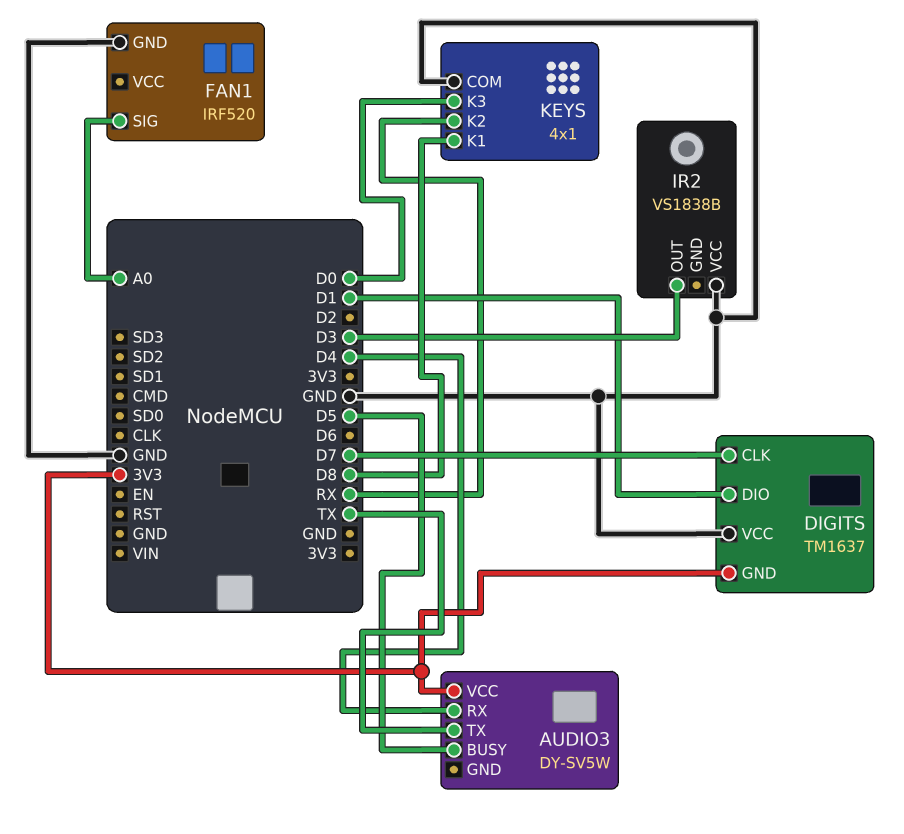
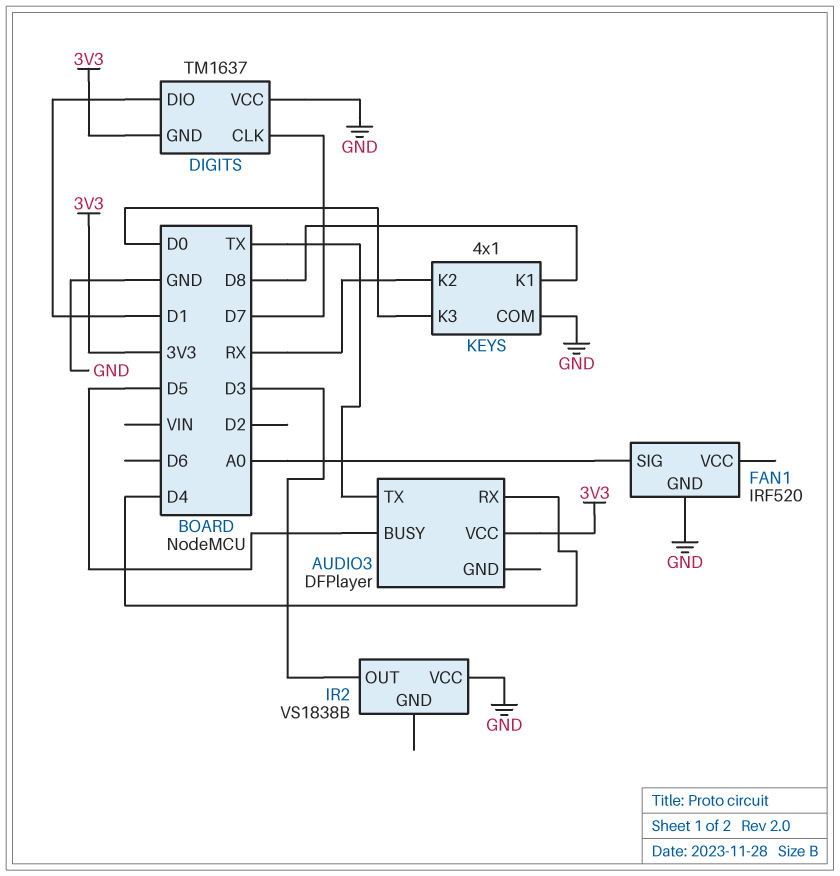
AUDIO3: DY-SV5W -> DFPlayer

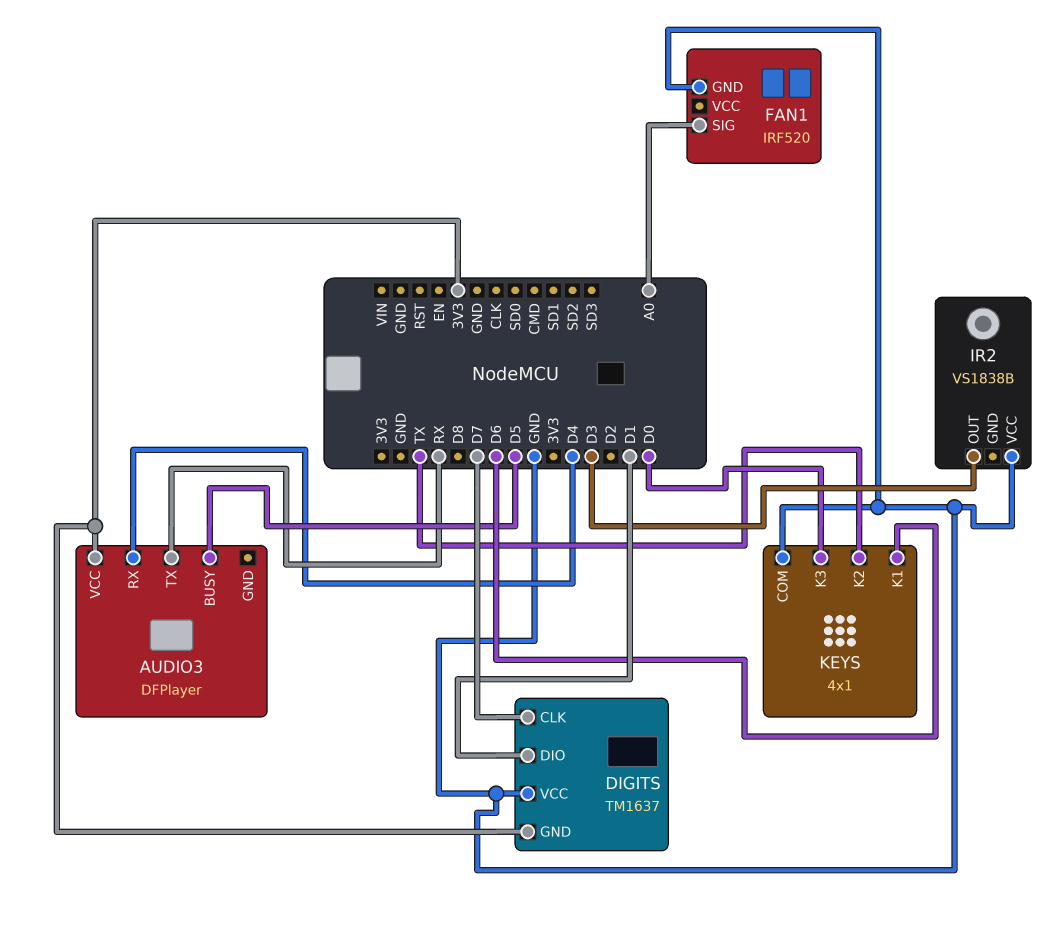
AUDIO3 pin TX: TX -> RX
KEYS pin K1: D8 -> D6
KEYS pin K2: RX -> TX

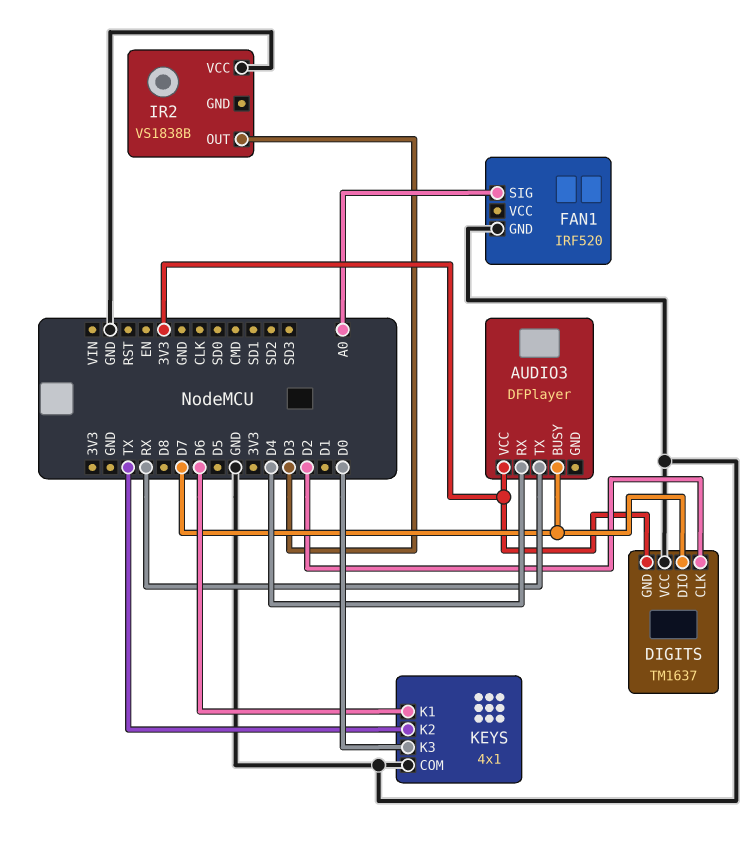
AUDIO3 pin BUSY: D5 -> D7
DIGITS pin CLK: D7 -> D2
DIGITS pin DIO: D1 -> D7

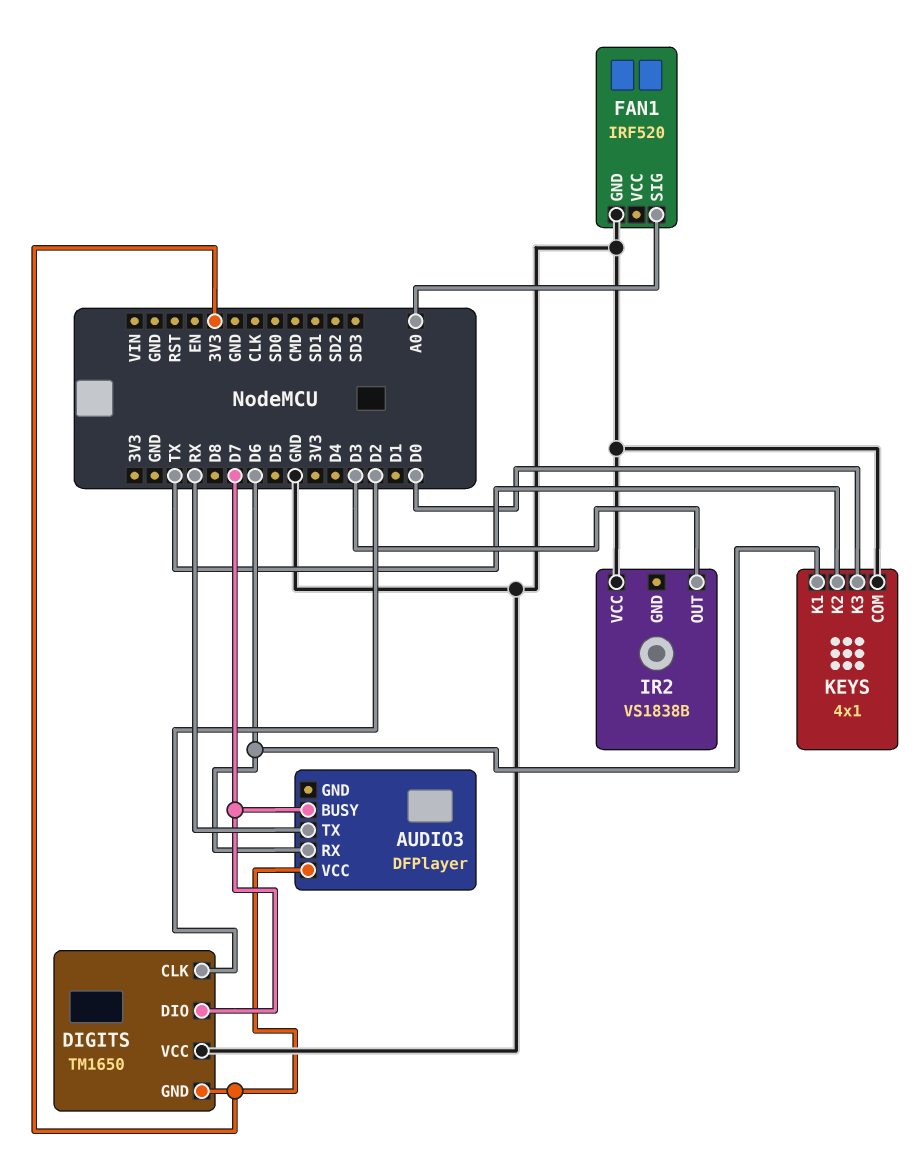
AUDIO3 pin RX: D4 -> D6
DIGITS: TM1637 -> TM1650

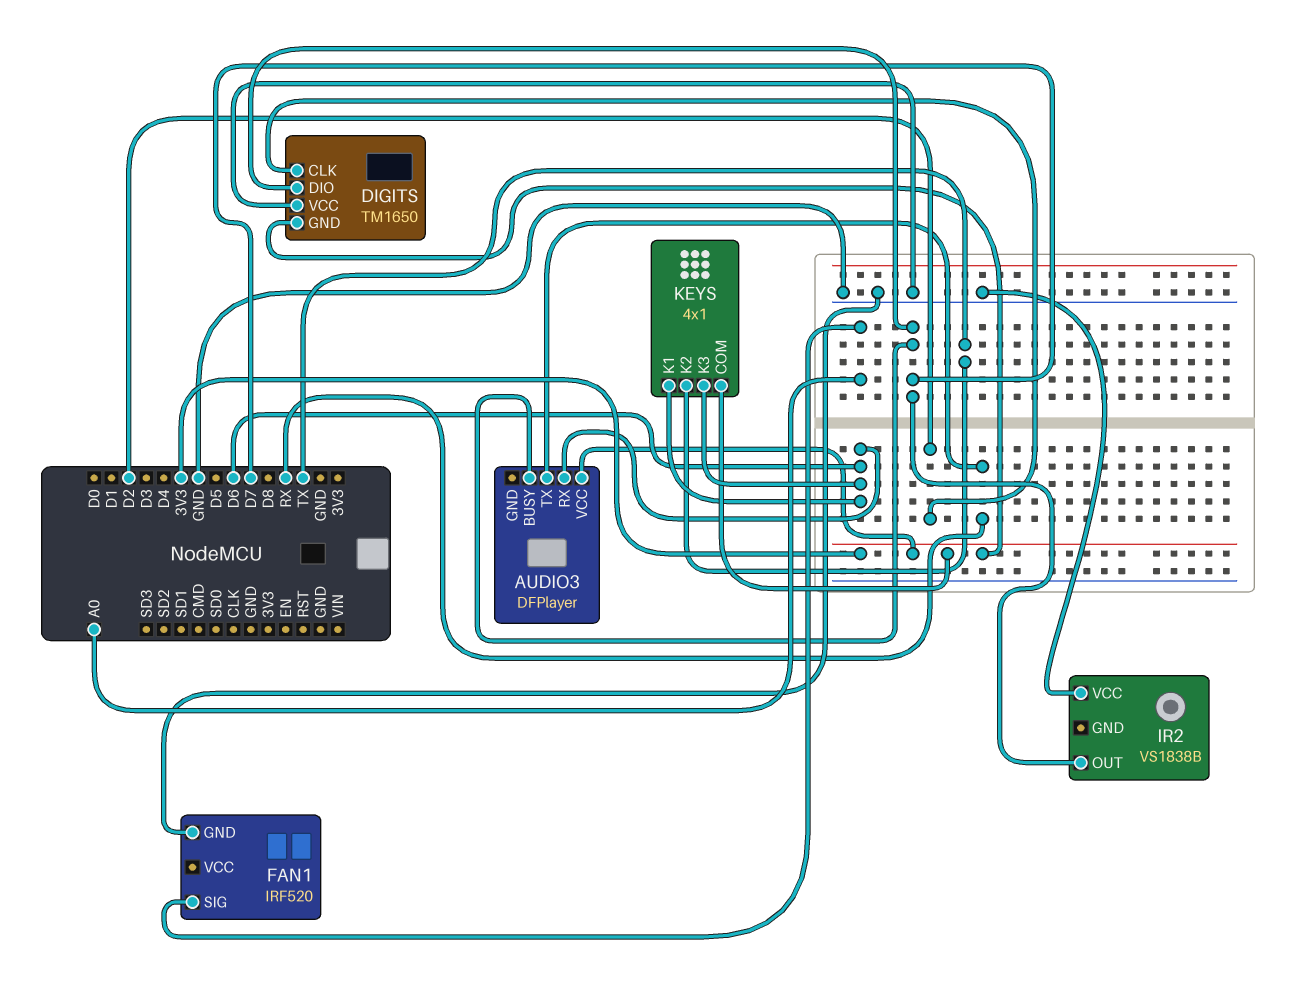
IR2 pin OUT: D3 -> D7
KEYS pin COM: GND -> 3V3
KEYS pin K3: D0 -> D6

